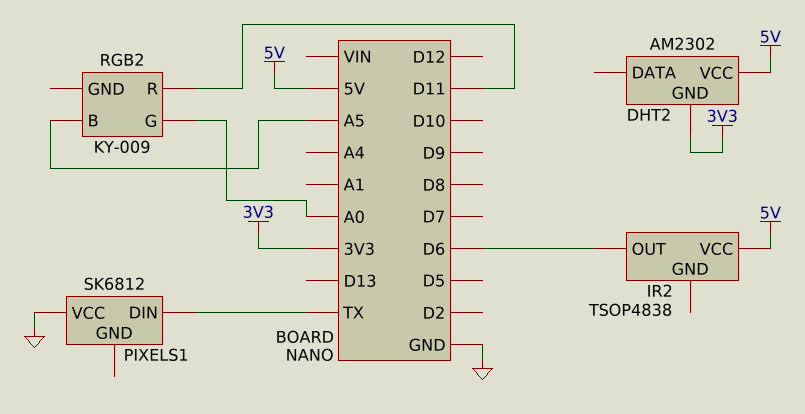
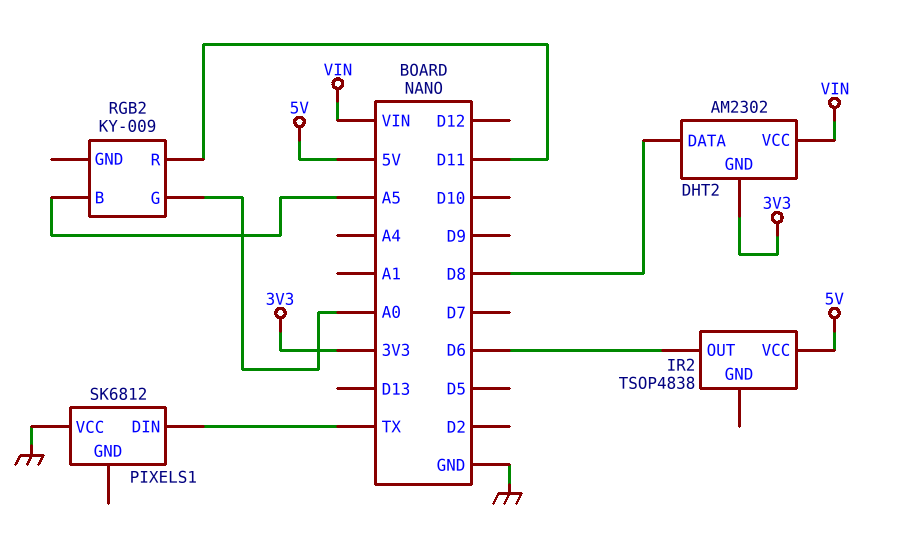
DHT2 pin DATA: none -> D8
DHT2 pin VCC: 5V -> VIN

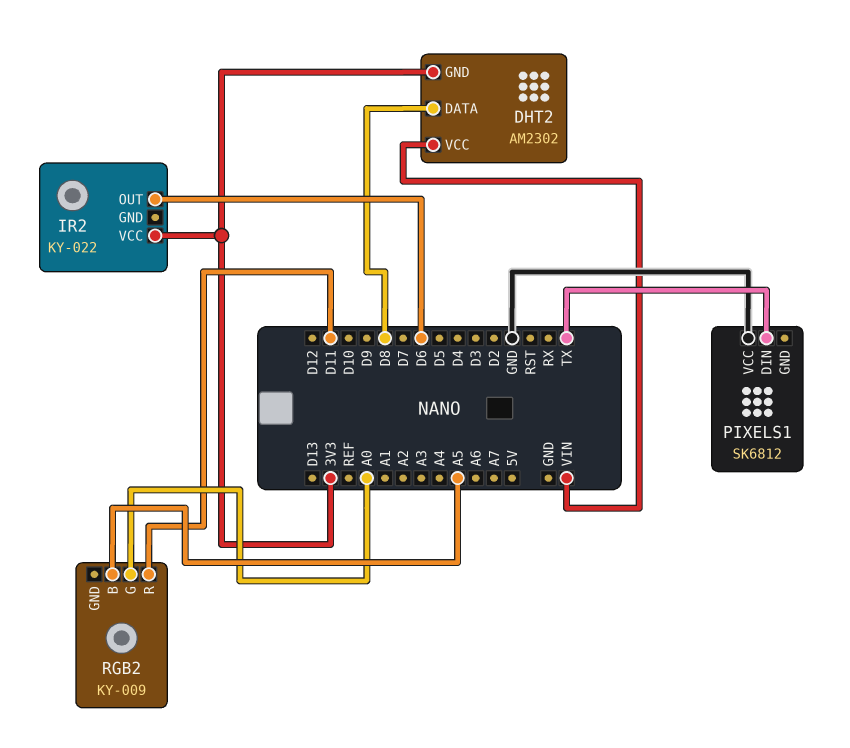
IR2: TSOP4838 -> KY-022
IR2 pin VCC: 5V -> 3V3

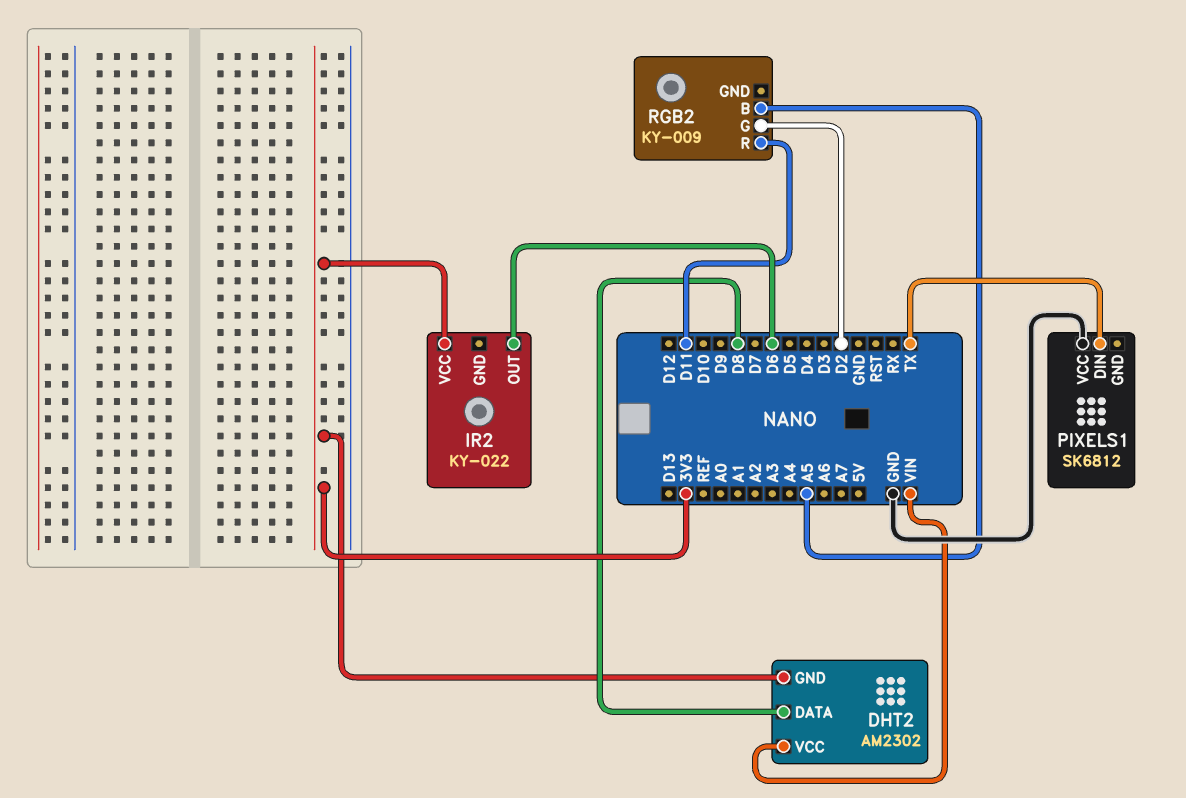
RGB2 pin G: A0 -> D2

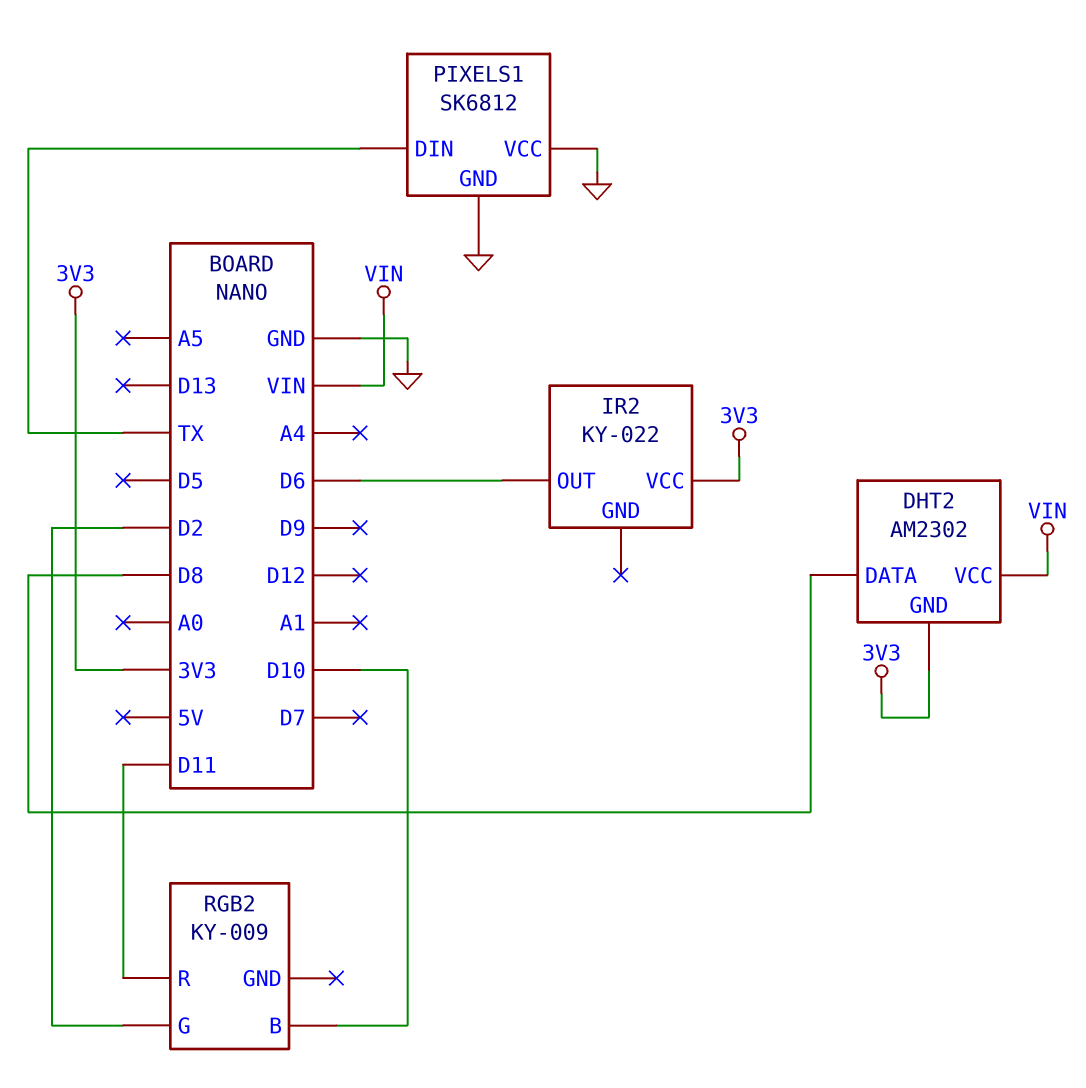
PIXELS1 pin GND: none -> GND
RGB2 pin B: A5 -> D10

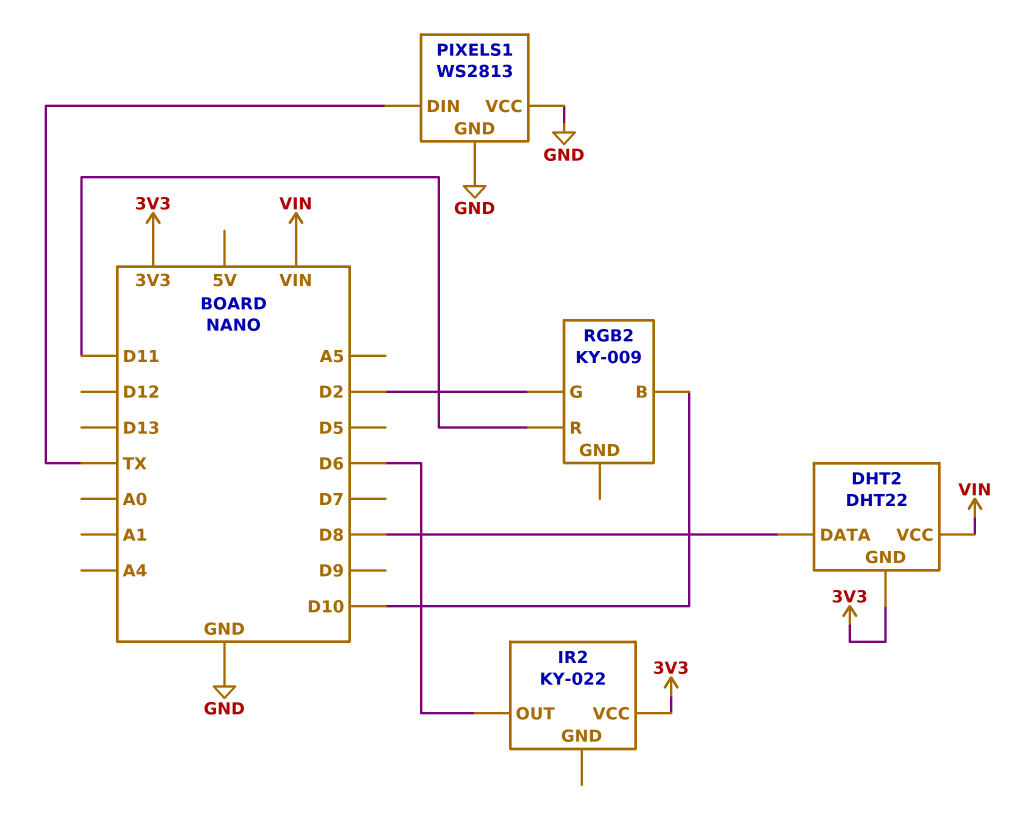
DHT2: AM2302 -> DHT22
PIXELS1: SK6812 -> WS2813

